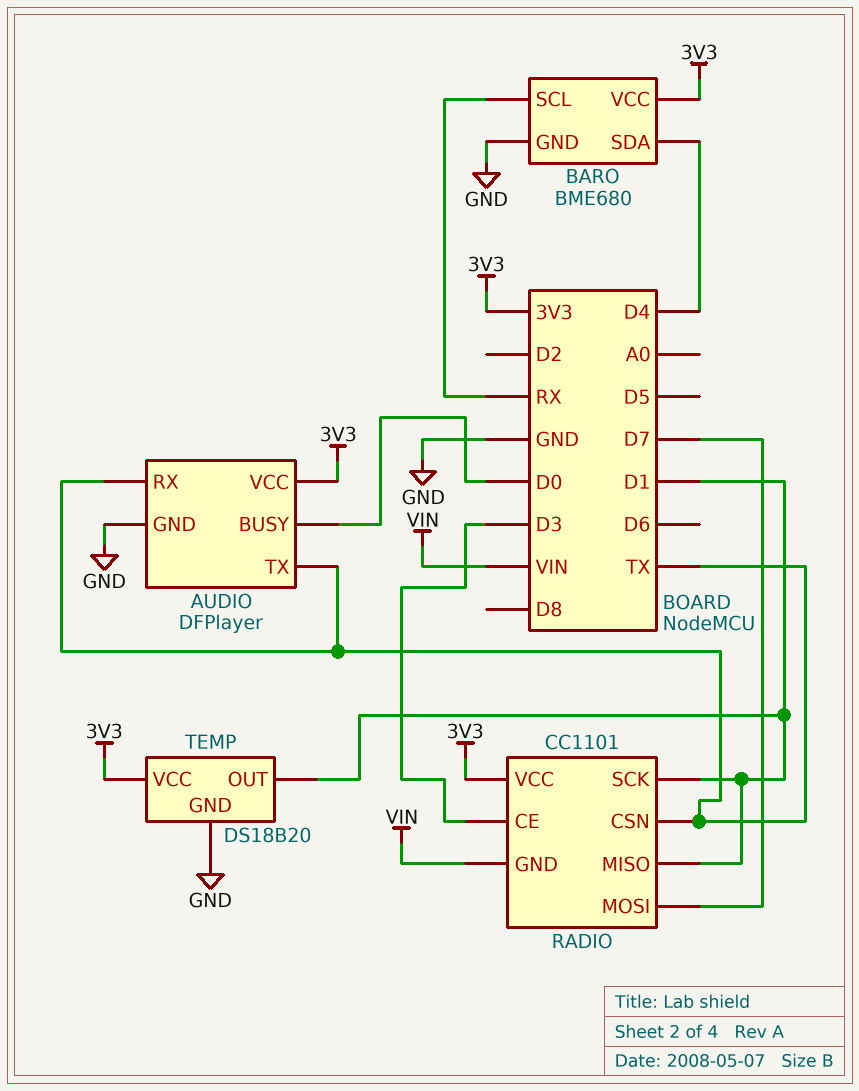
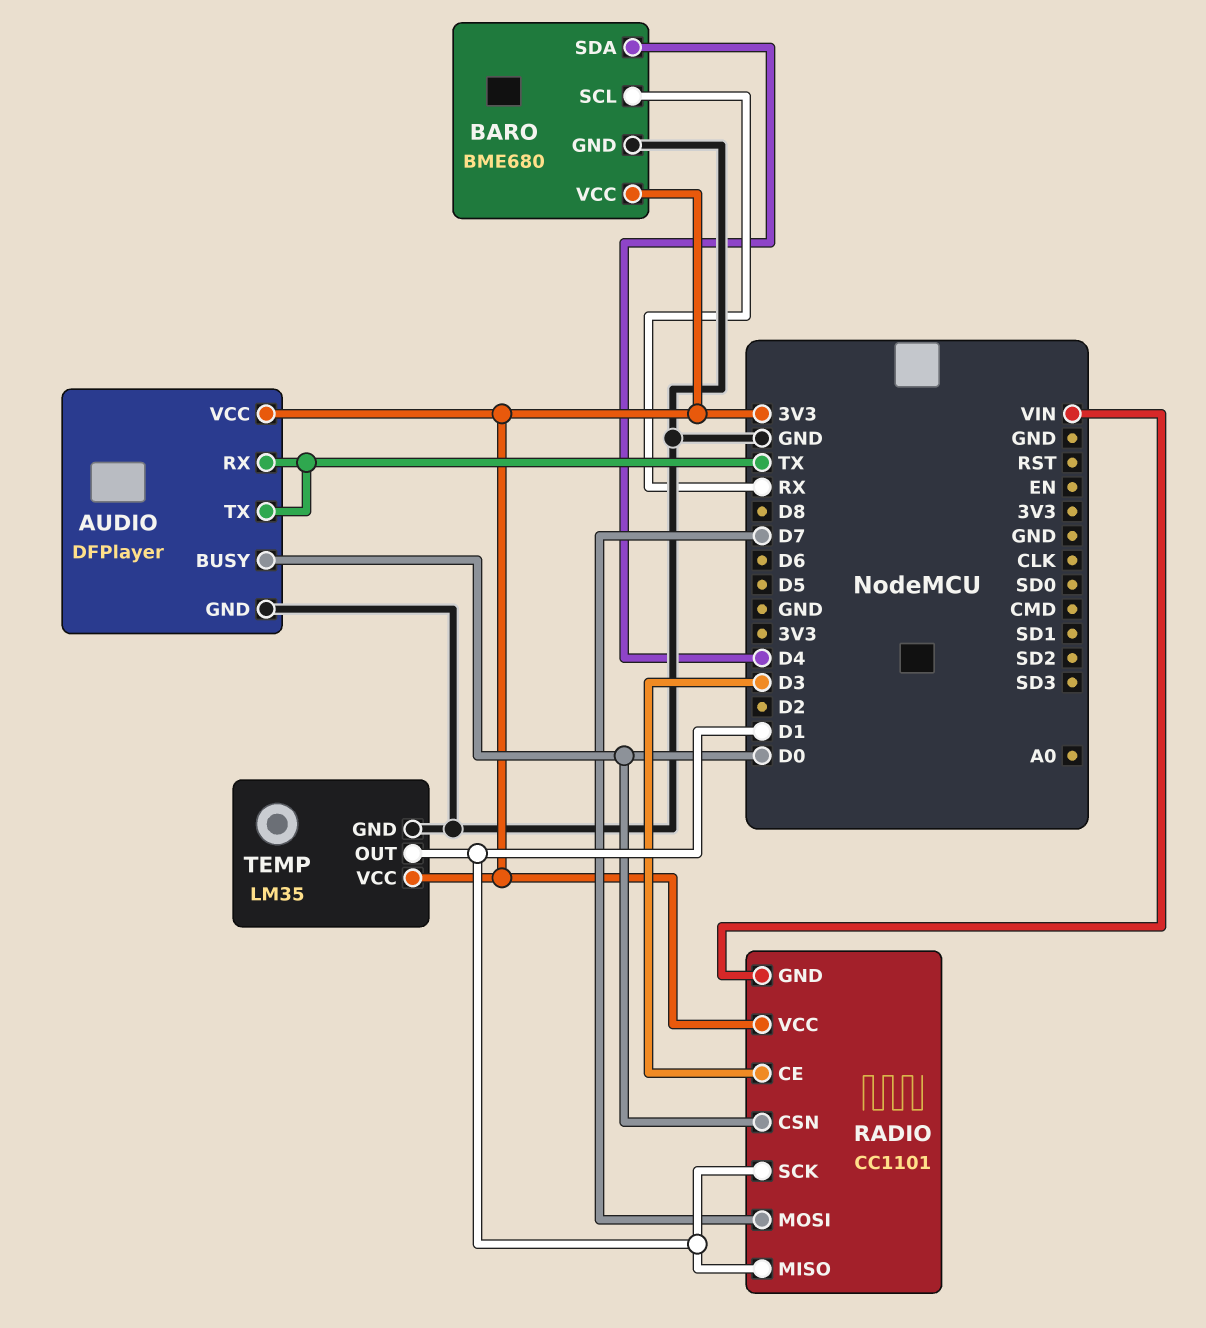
RADIO pin CSN: TX -> D0
TEMP: DS18B20 -> LM35

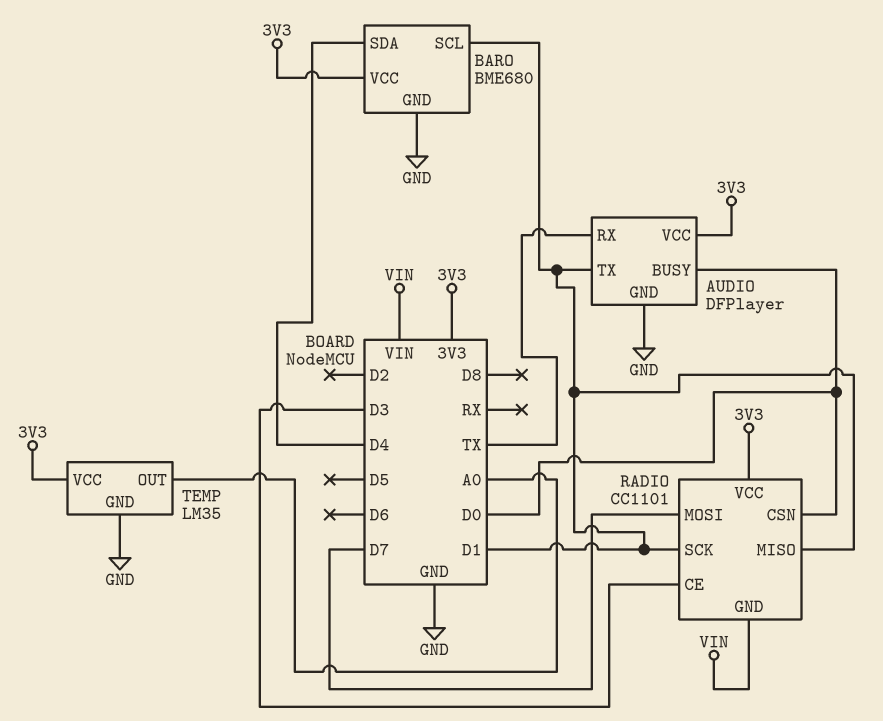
AUDIO pin TX: TX -> D1
BARO pin SCL: RX -> D1
TEMP pin OUT: D1 -> A0

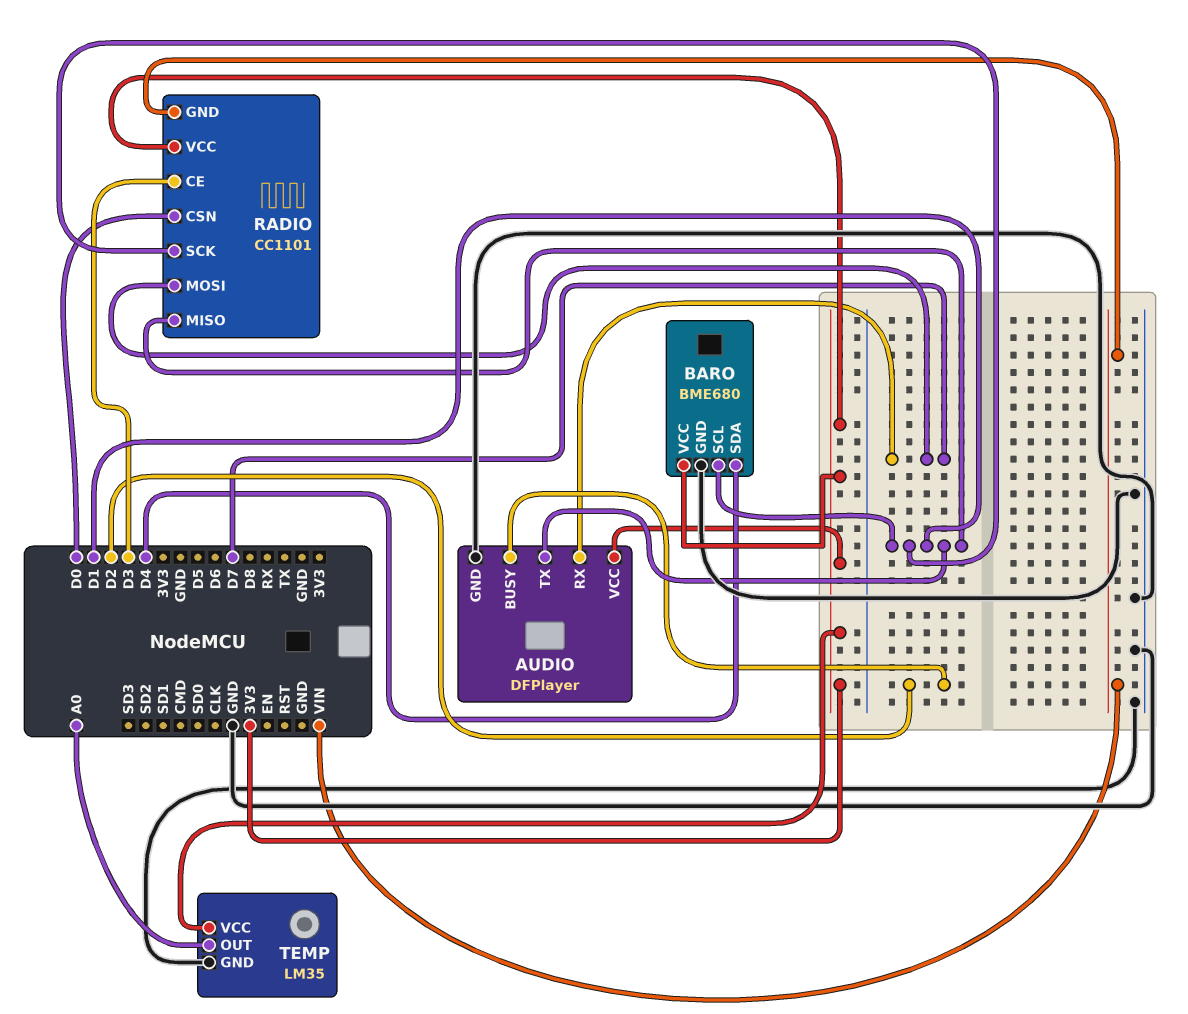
AUDIO pin BUSY: D0 -> D2
AUDIO pin RX: TX -> D7

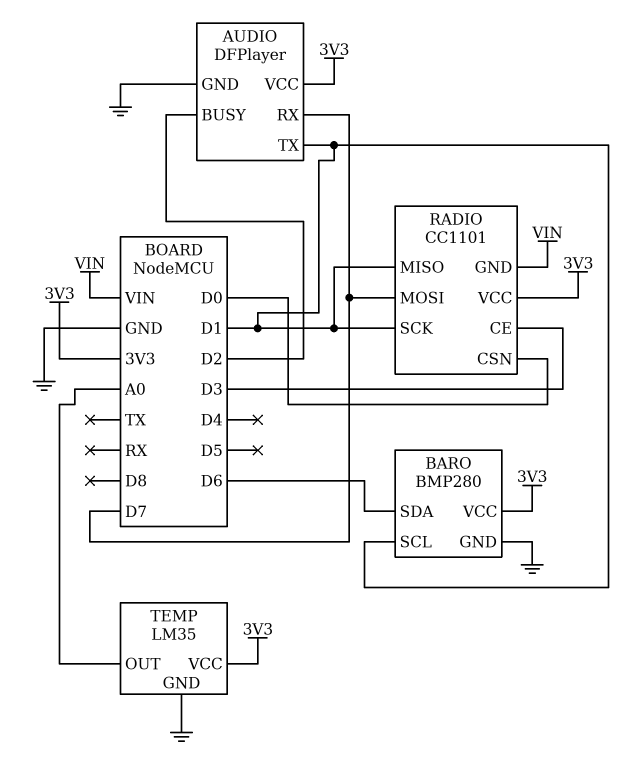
BARO: BME680 -> BMP280
BARO pin SDA: D4 -> D6

